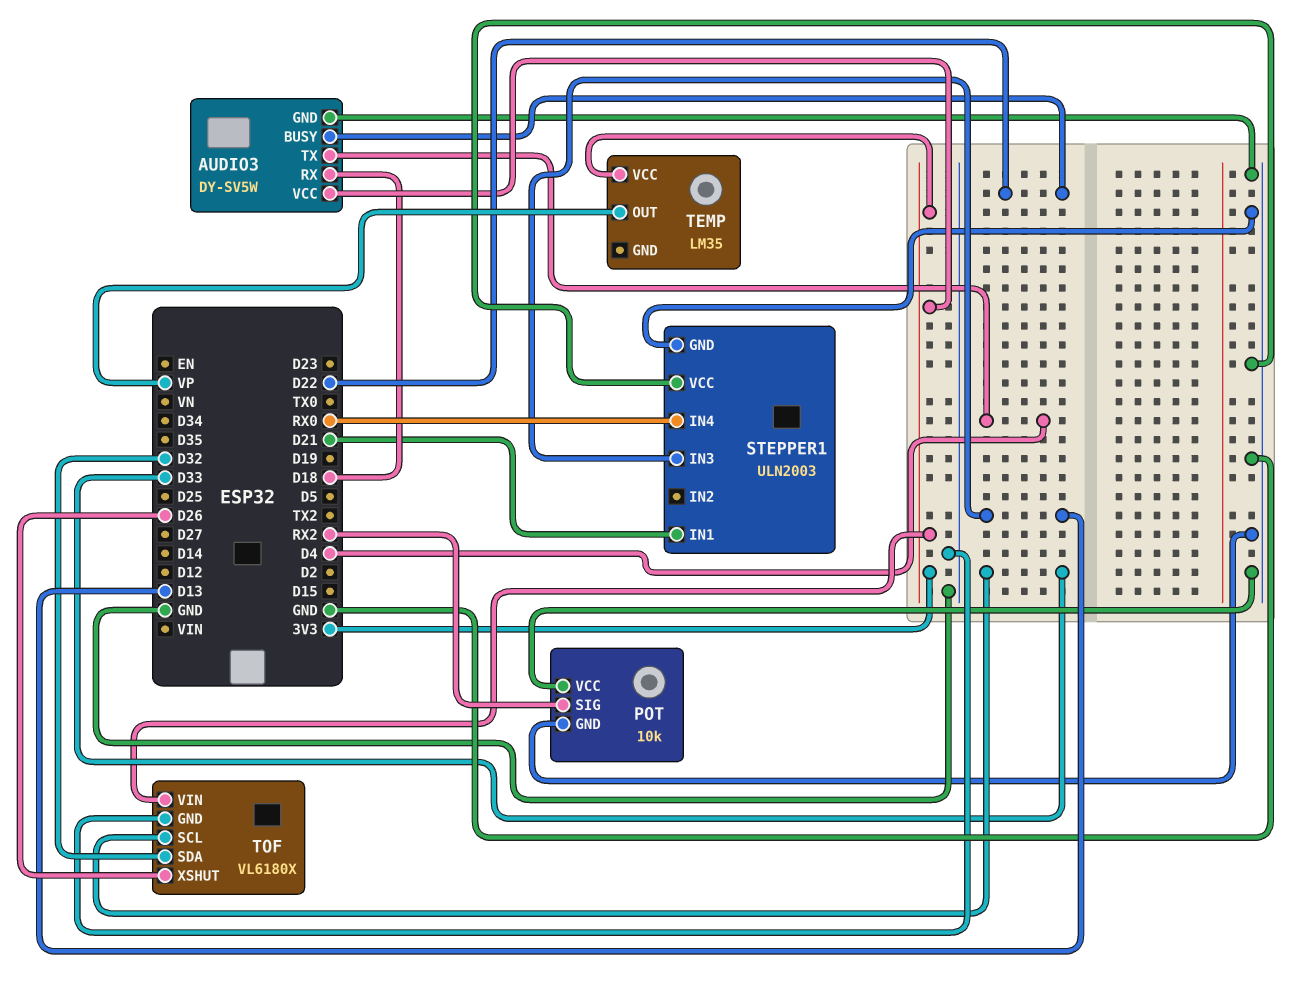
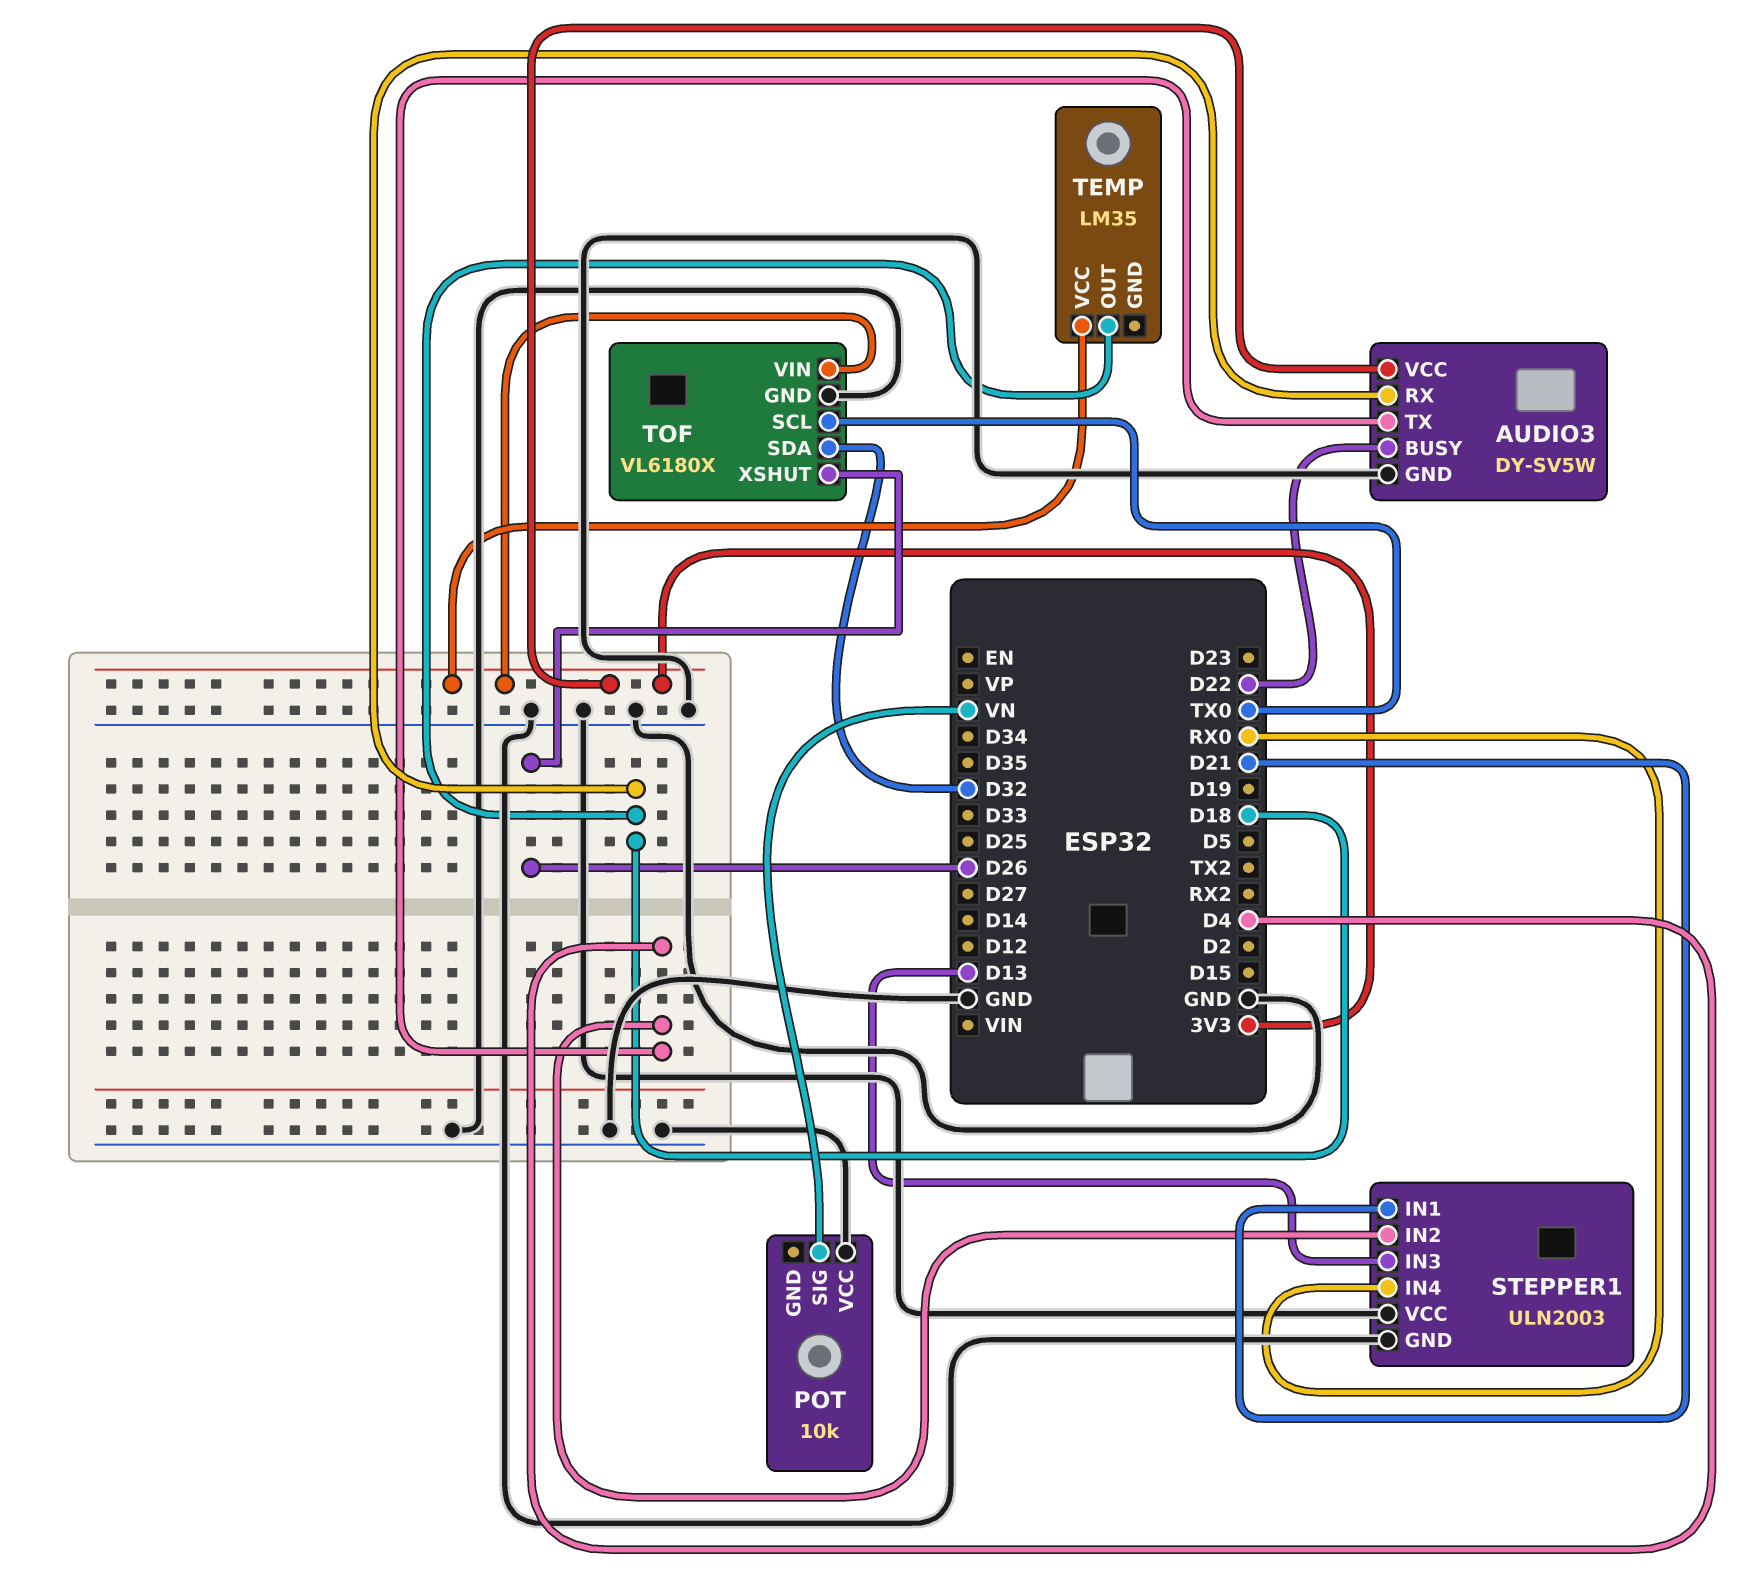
POT pin GND: GND -> none
POT pin SIG: RX2 -> VN
STEPPER1 pin IN2: none -> D4
TEMP pin OUT: VP -> D18
TOF pin SCL: D33 -> TX0

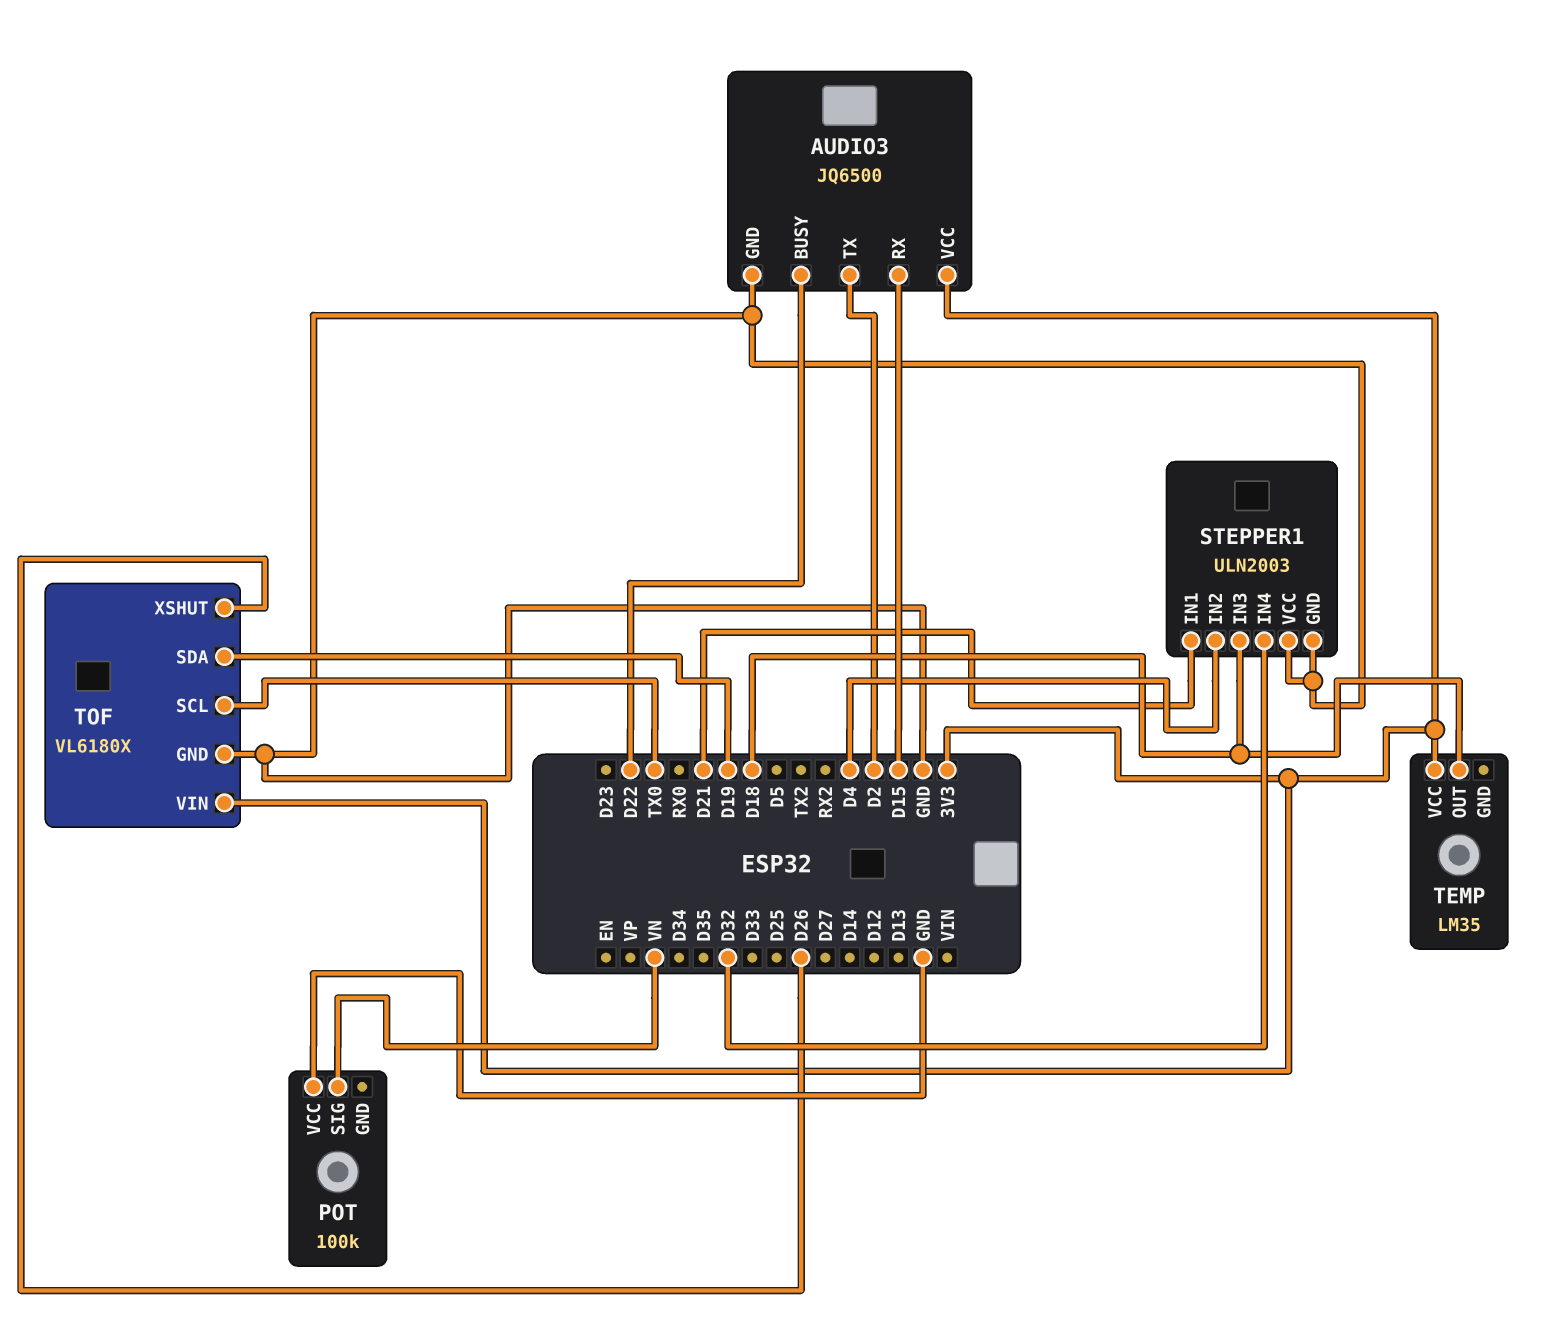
AUDIO3: DY-SV5W -> JQ6500
AUDIO3 pin RX: D18 -> D15
AUDIO3 pin TX: D4 -> D2
POT: 10k -> 100k
STEPPER1 pin IN3: D13 -> D18
STEPPER1 pin IN4: RX0 -> D32
TOF pin SDA: D32 -> D19

